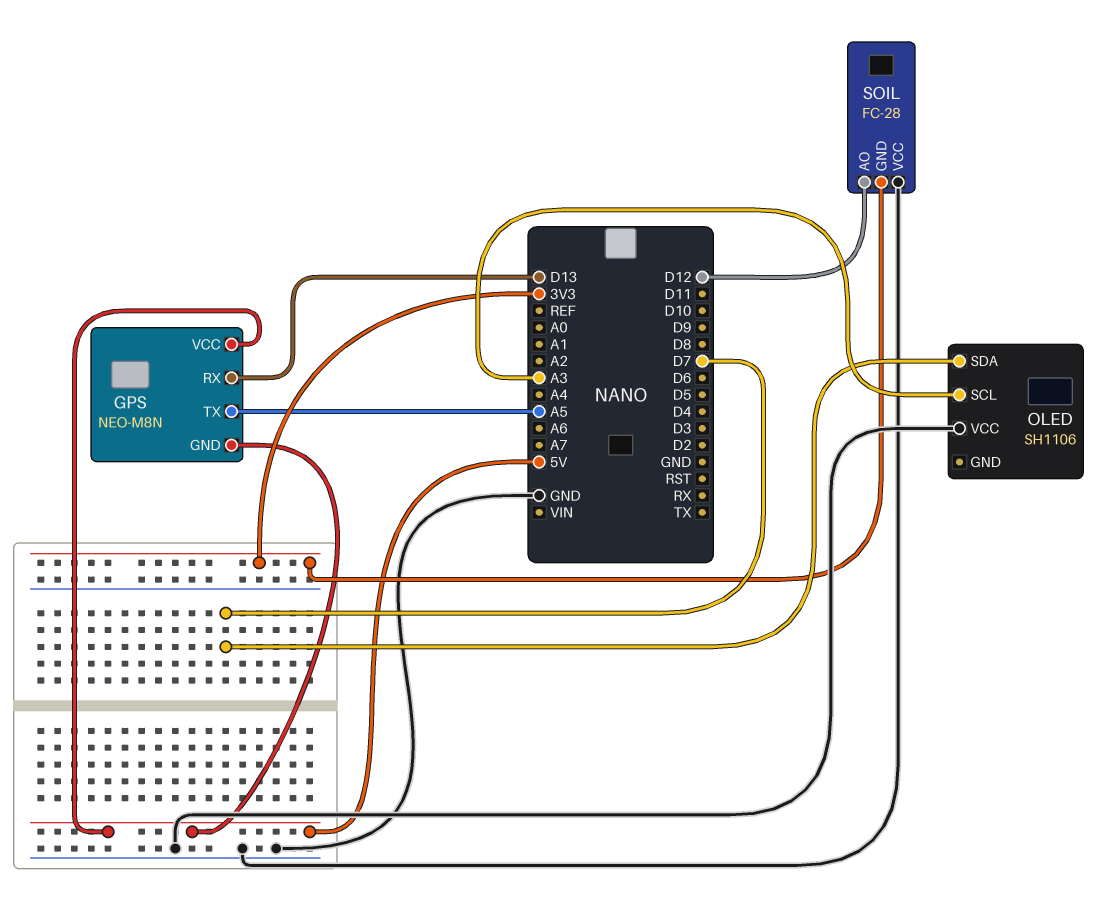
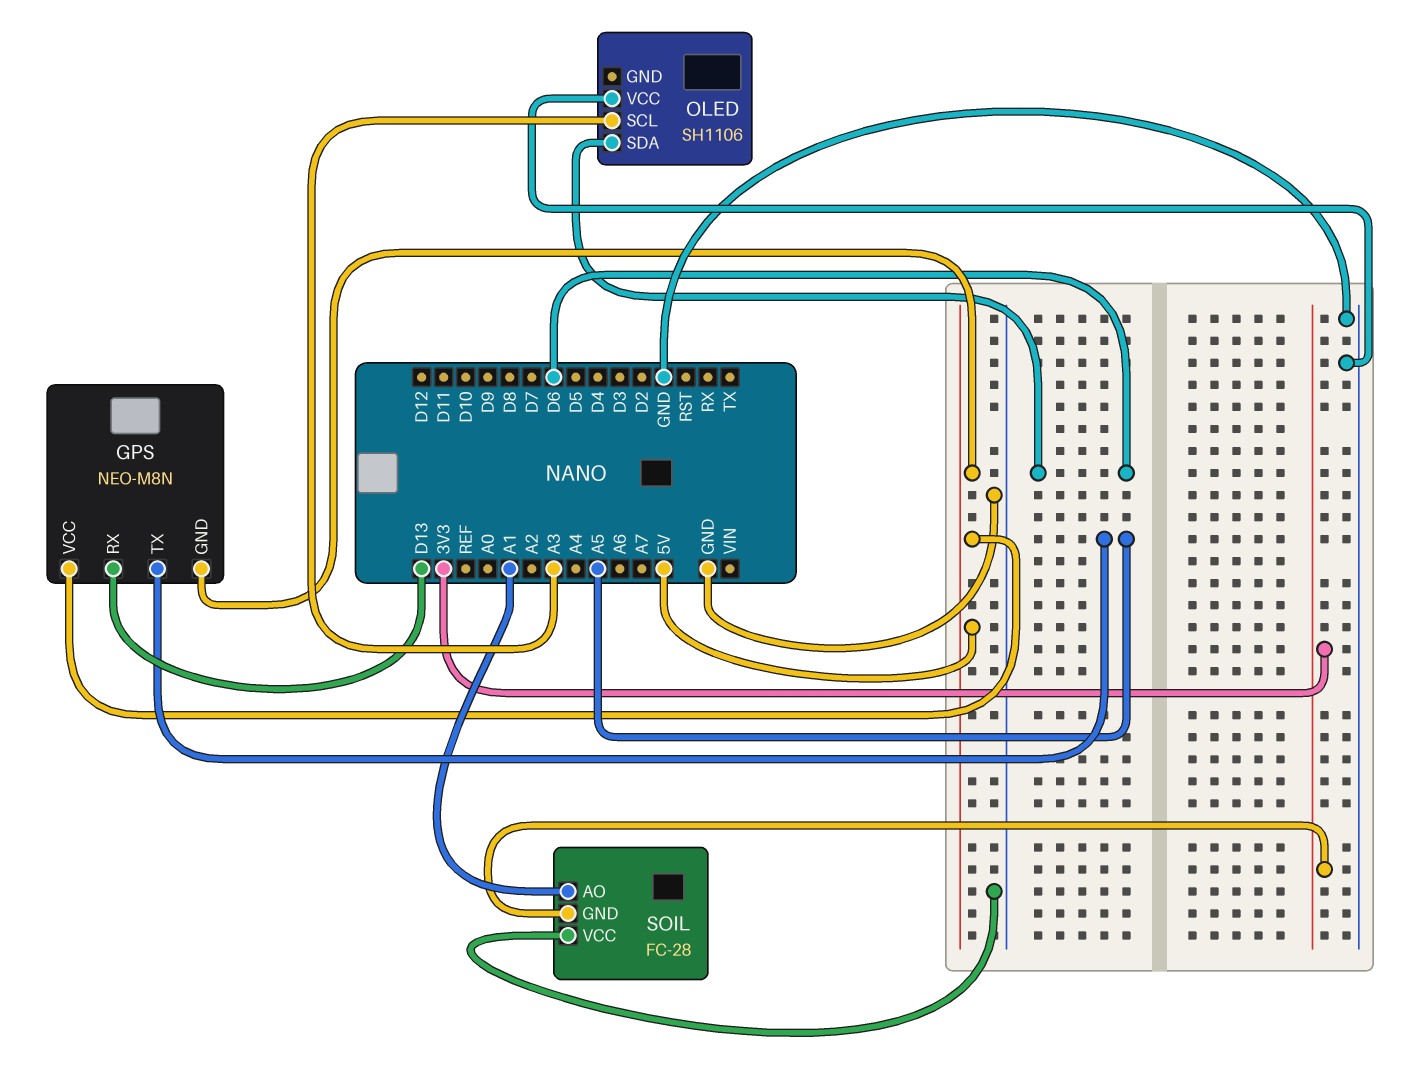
OLED pin SDA: D7 -> D6
SOIL pin AO: D12 -> A1

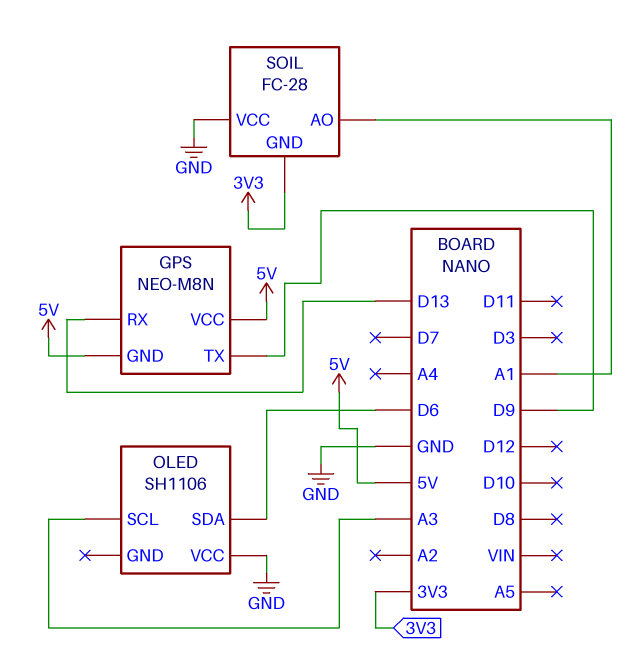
GPS pin TX: A5 -> D9

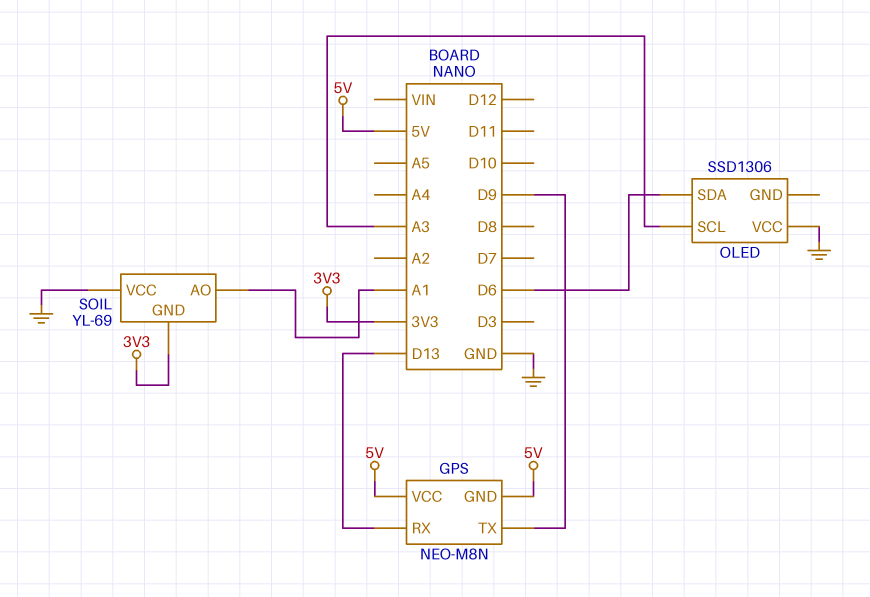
OLED: SH1106 -> SSD1306
SOIL: FC-28 -> YL-69

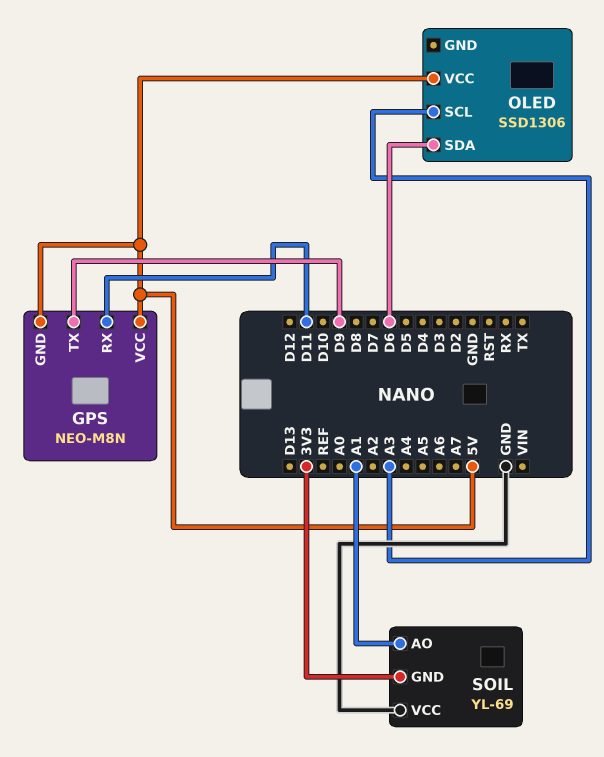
GPS pin RX: D13 -> D11
OLED pin VCC: GND -> 5V

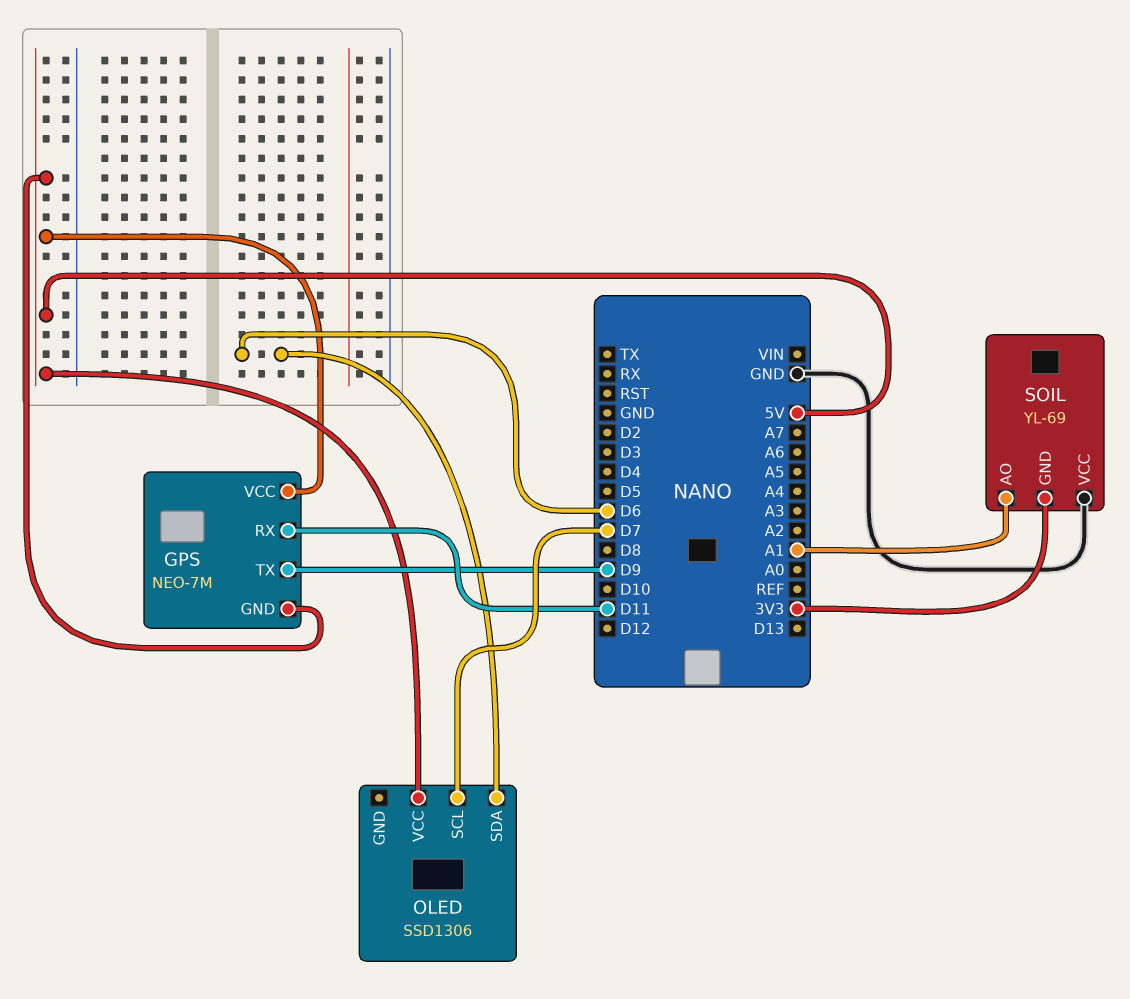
GPS: NEO-M8N -> NEO-7M
OLED pin SCL: A3 -> D7

